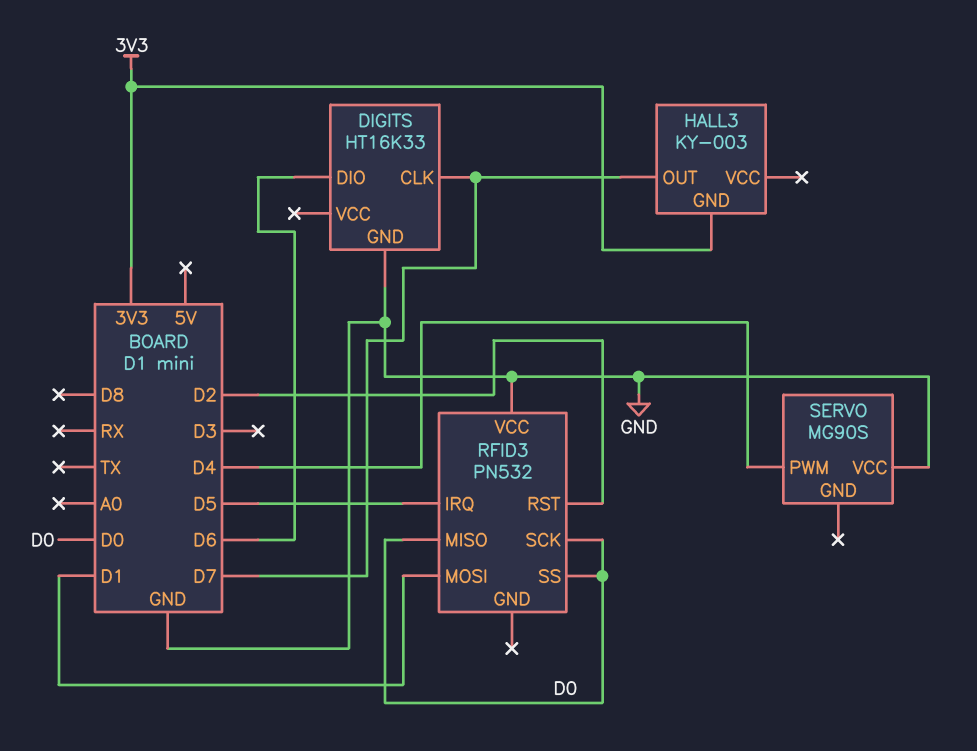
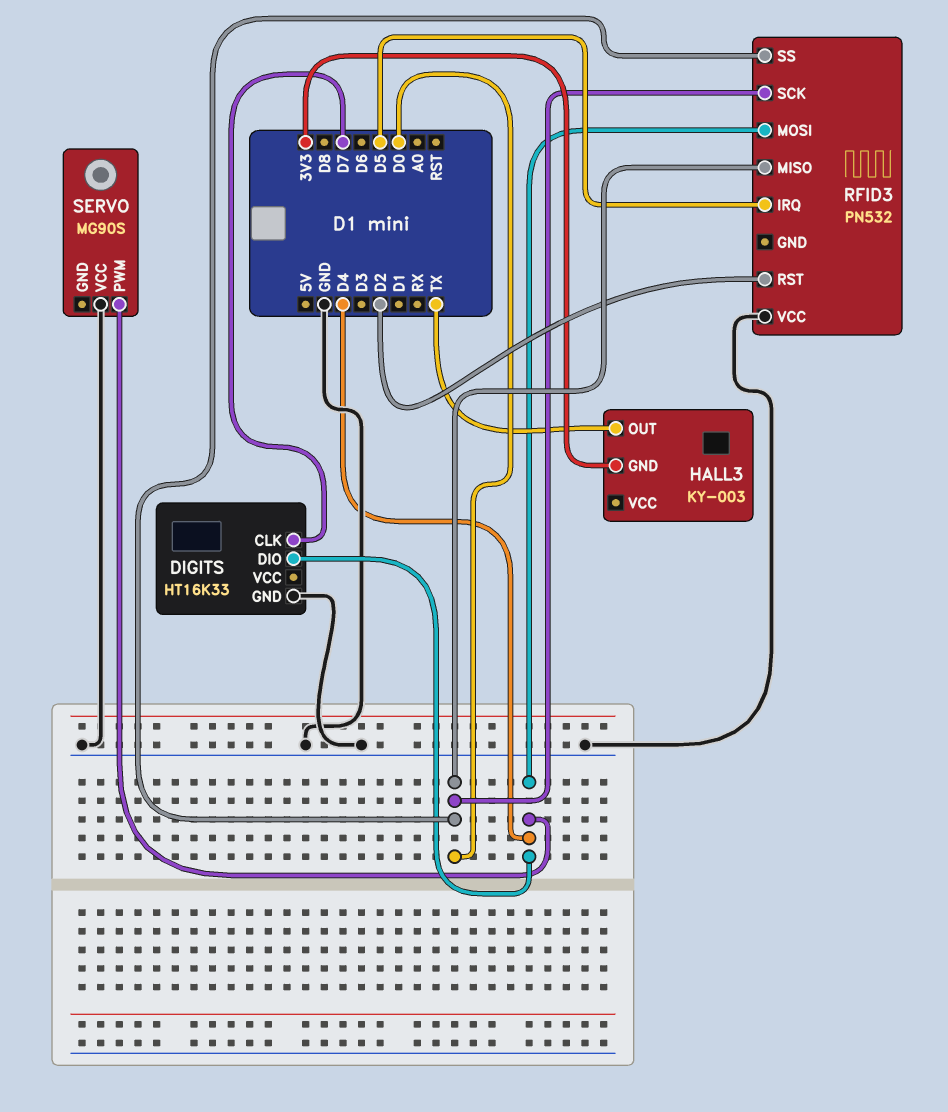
DIGITS pin DIO: D6 -> D4
HALL3 pin OUT: D7 -> TX
RFID3 pin MOSI: D1 -> D4

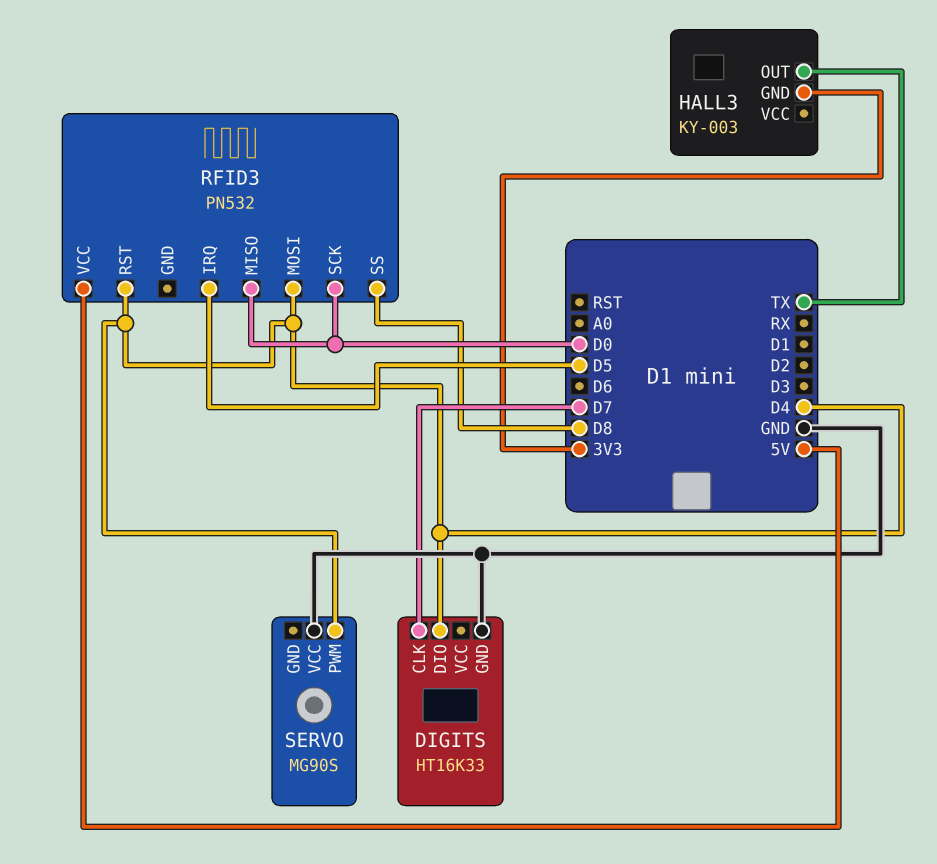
RFID3 pin RST: D2 -> D4
RFID3 pin SS: D0 -> D8
RFID3 pin VCC: GND -> 5V

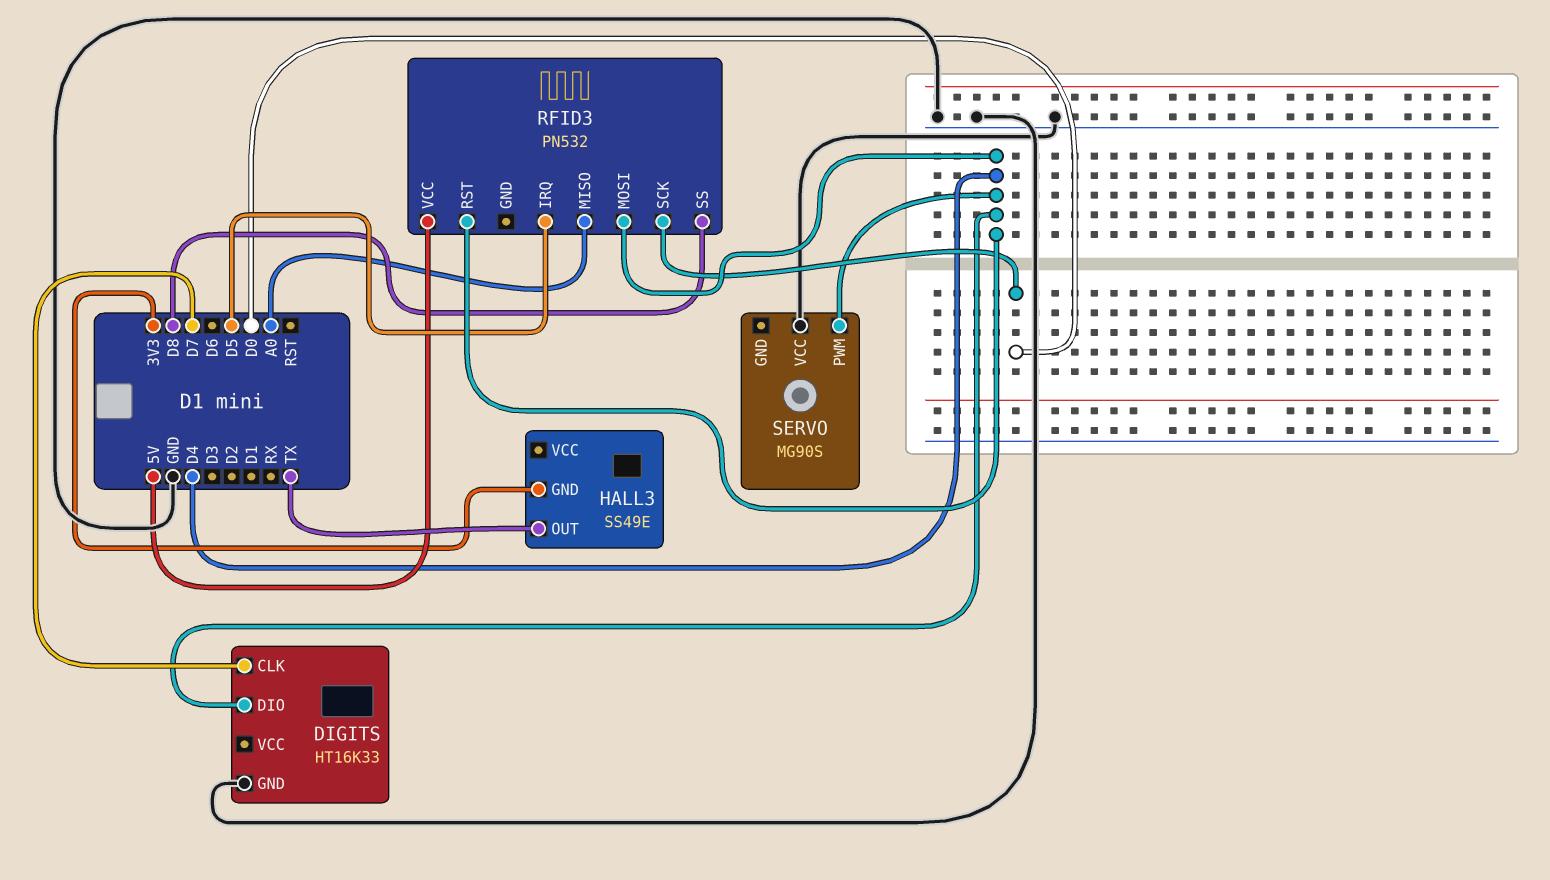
HALL3: KY-003 -> SS49E
RFID3 pin MISO: D0 -> A0

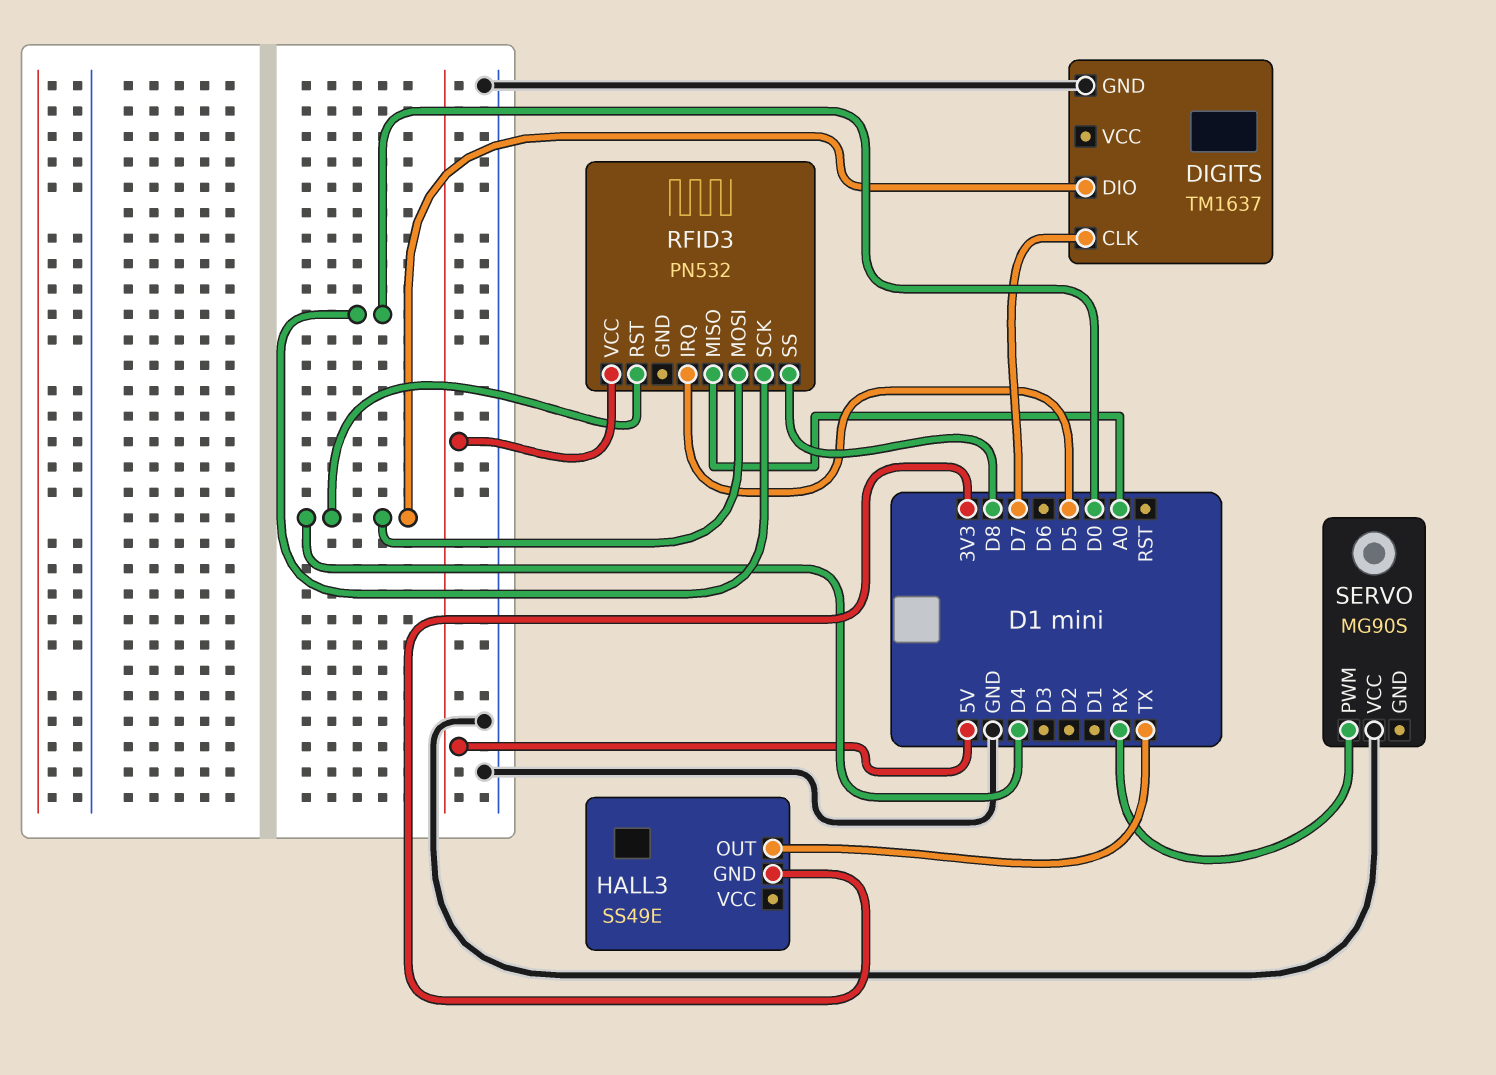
DIGITS: HT16K33 -> TM1637
SERVO pin PWM: D4 -> RX

